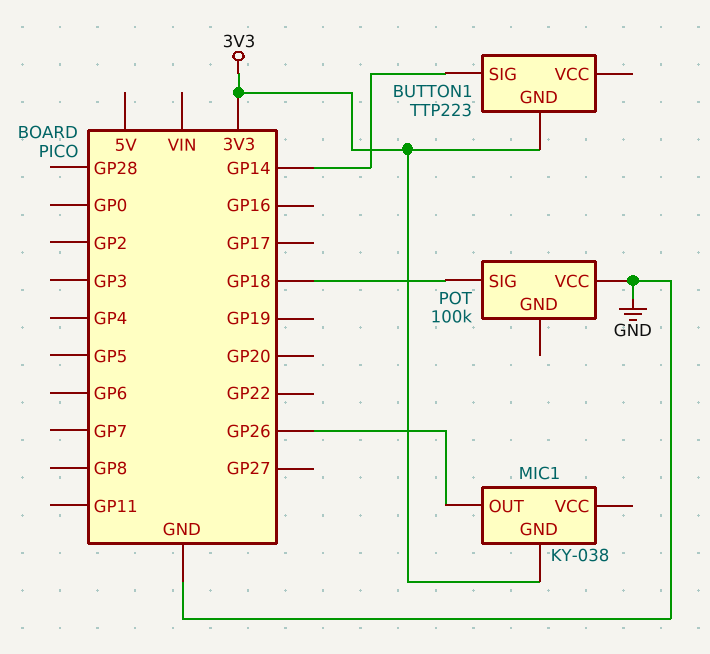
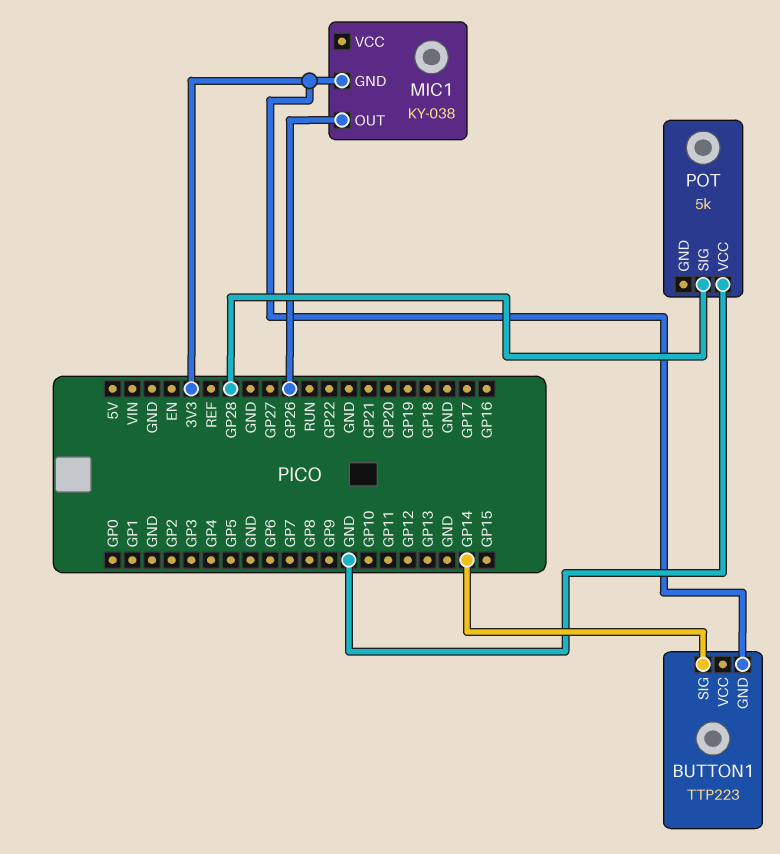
POT: 100k -> 5k
POT pin SIG: GP18 -> GP28

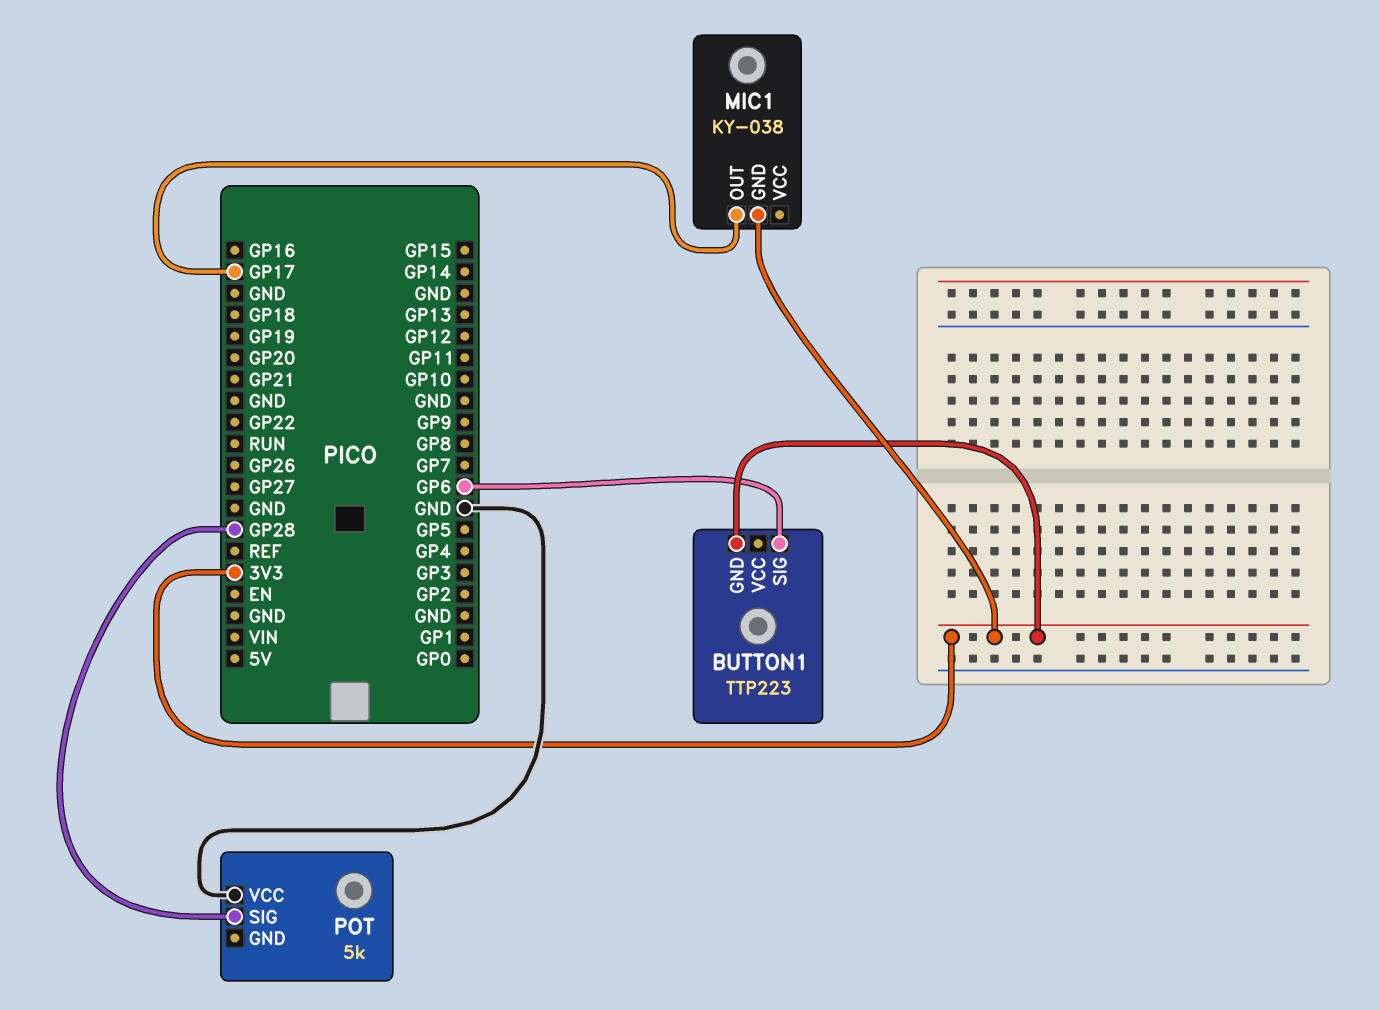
BUTTON1 pin SIG: GP14 -> GP6
MIC1 pin OUT: GP26 -> GP17

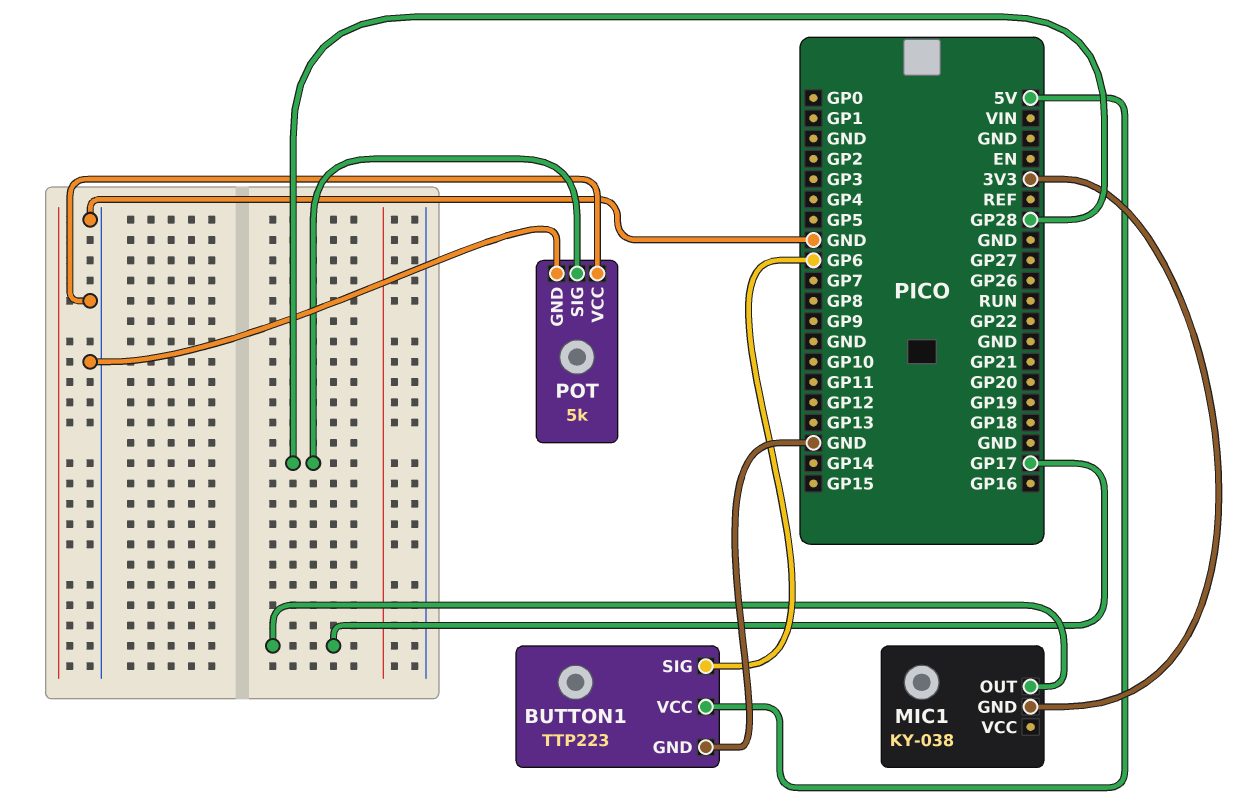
BUTTON1 pin GND: 3V3 -> GND
BUTTON1 pin VCC: none -> 5V
POT pin GND: none -> GND

